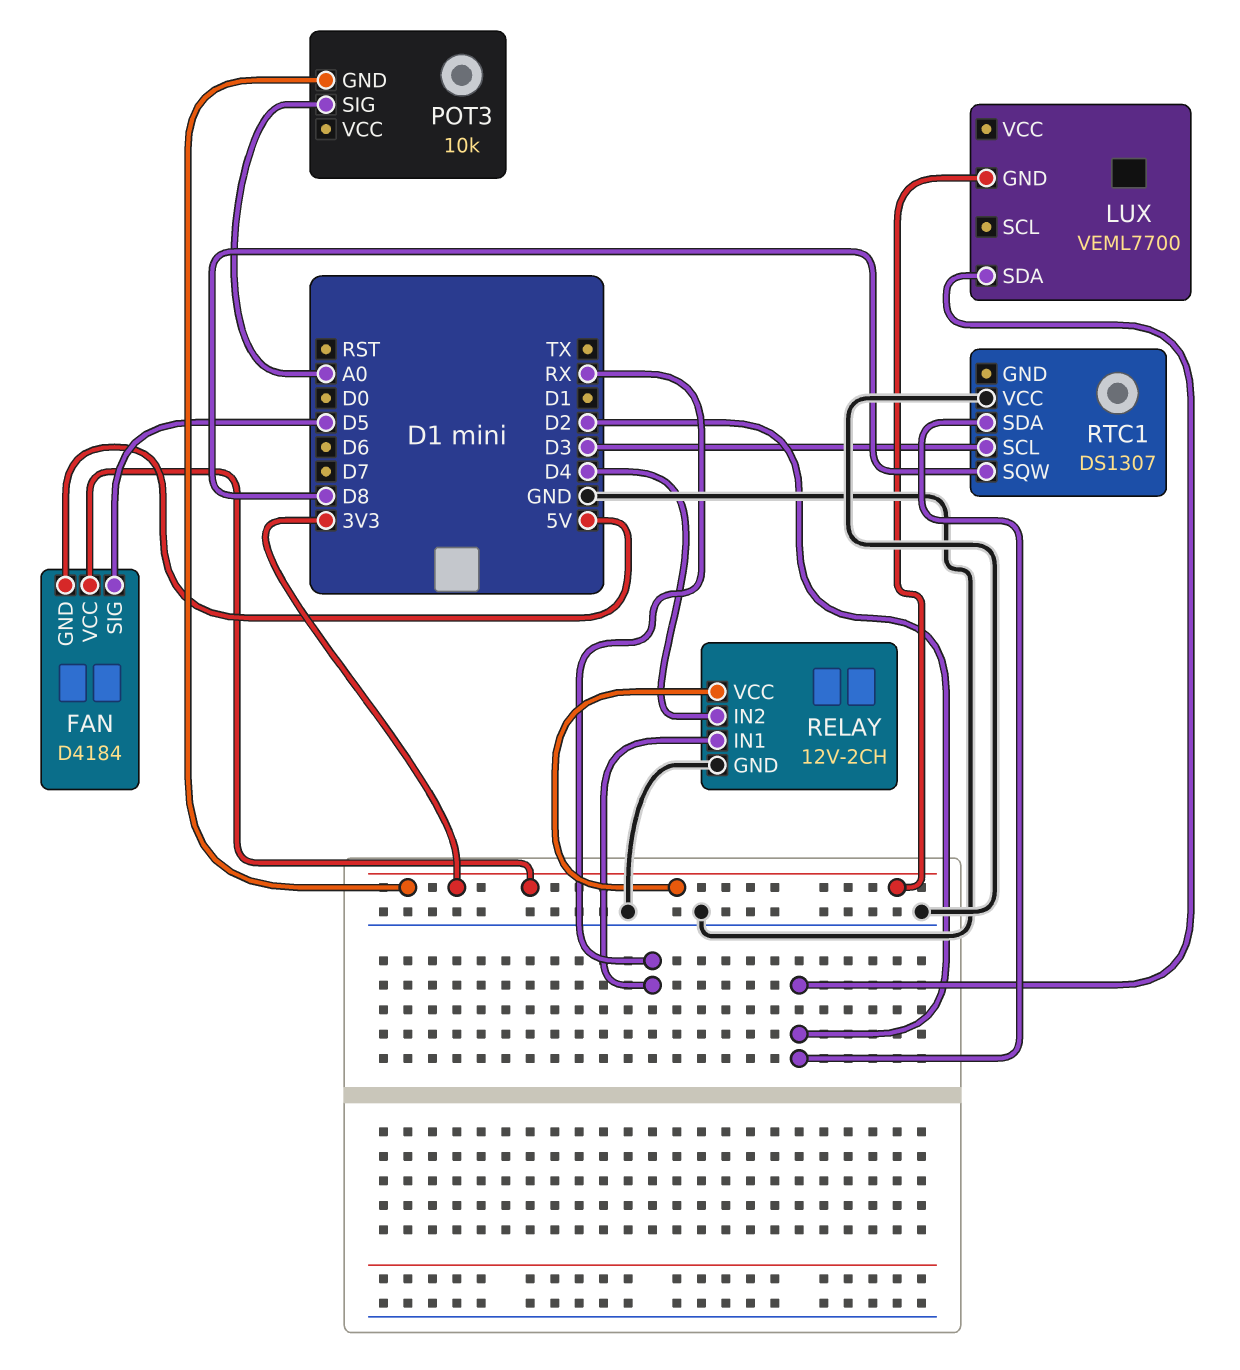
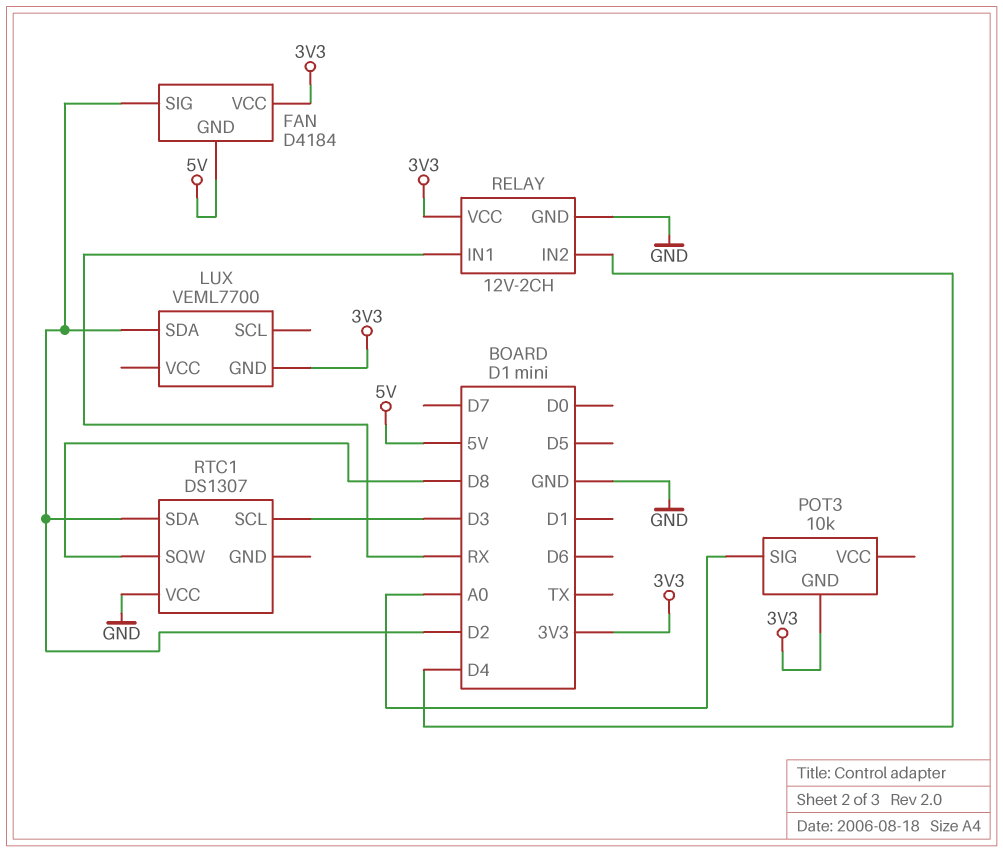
FAN pin SIG: D5 -> D2

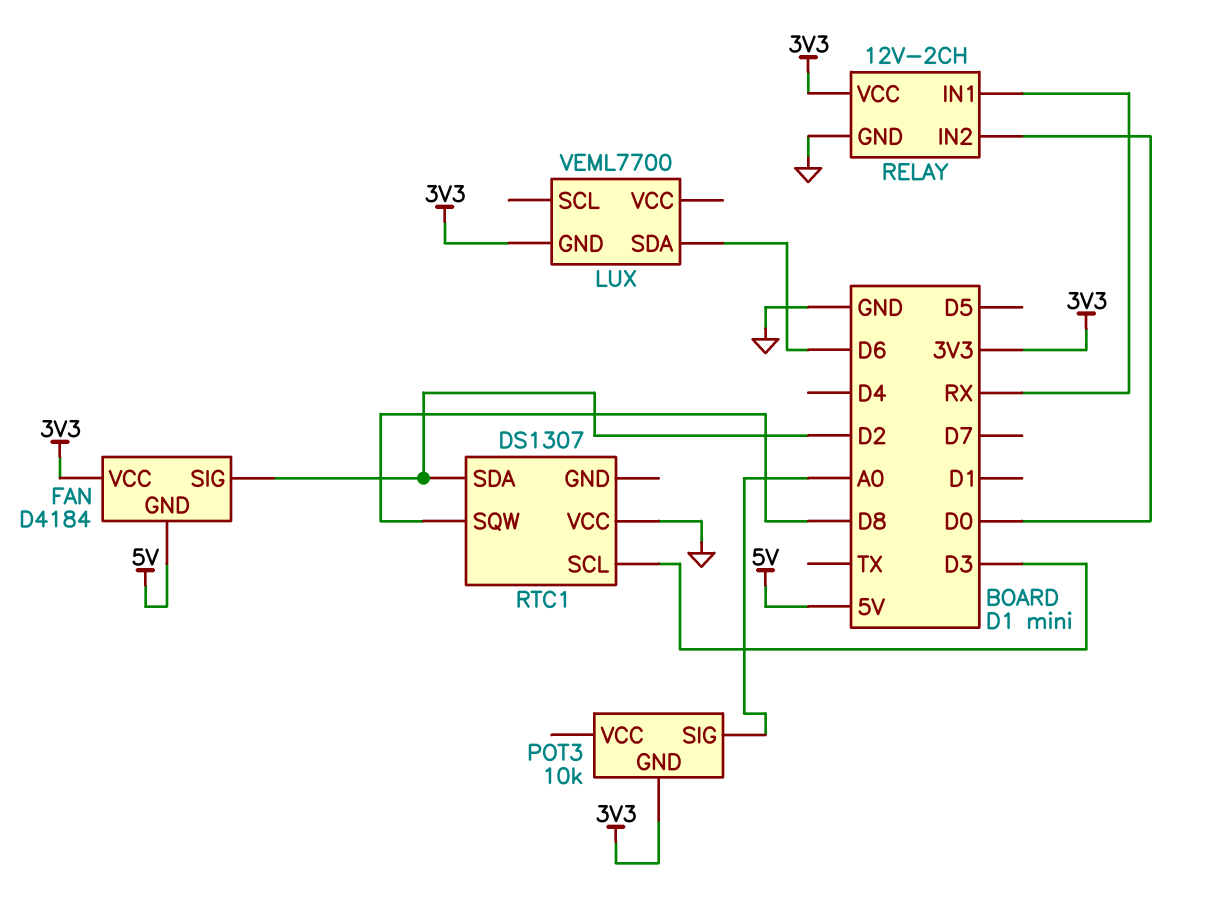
LUX pin SDA: D2 -> D6
RELAY pin IN2: D4 -> D0

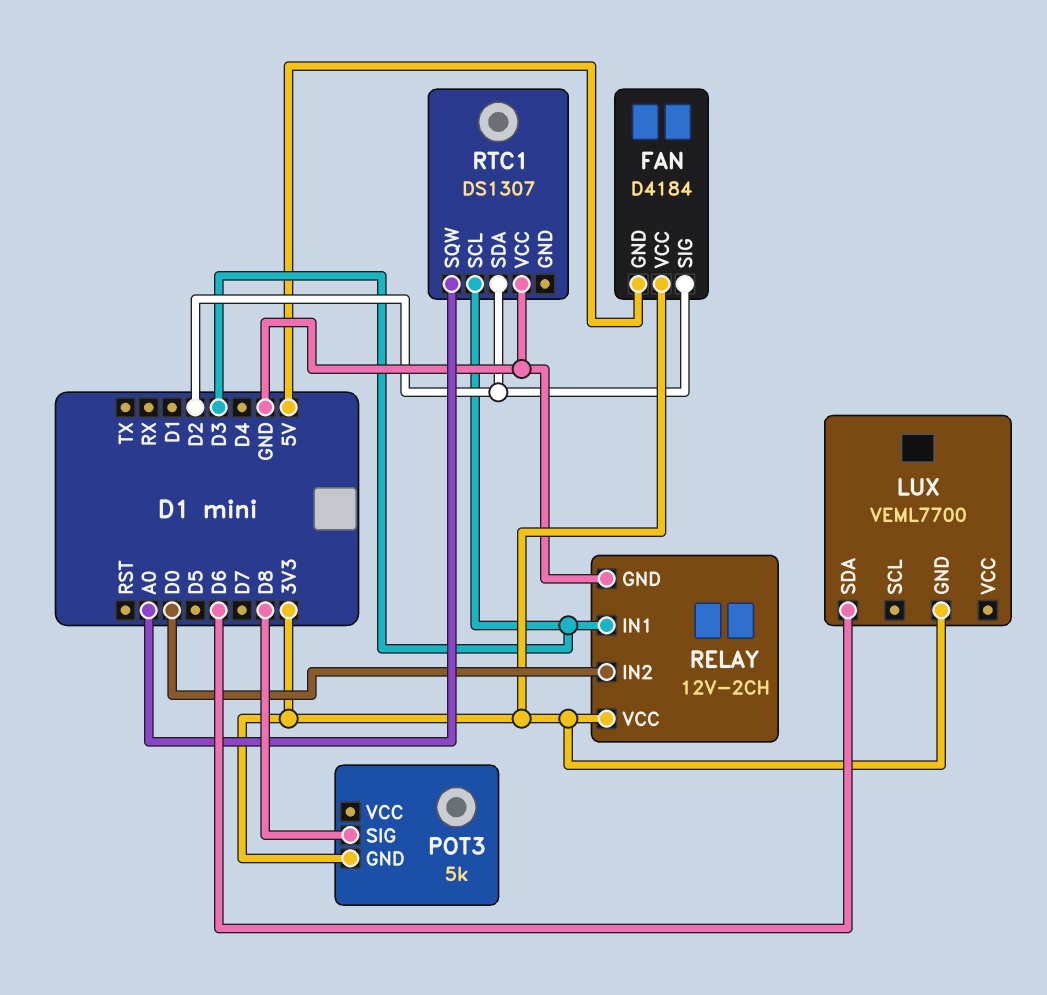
POT3: 10k -> 5k
POT3 pin SIG: A0 -> D8
RELAY pin IN1: RX -> D3
RTC1 pin SQW: D8 -> A0

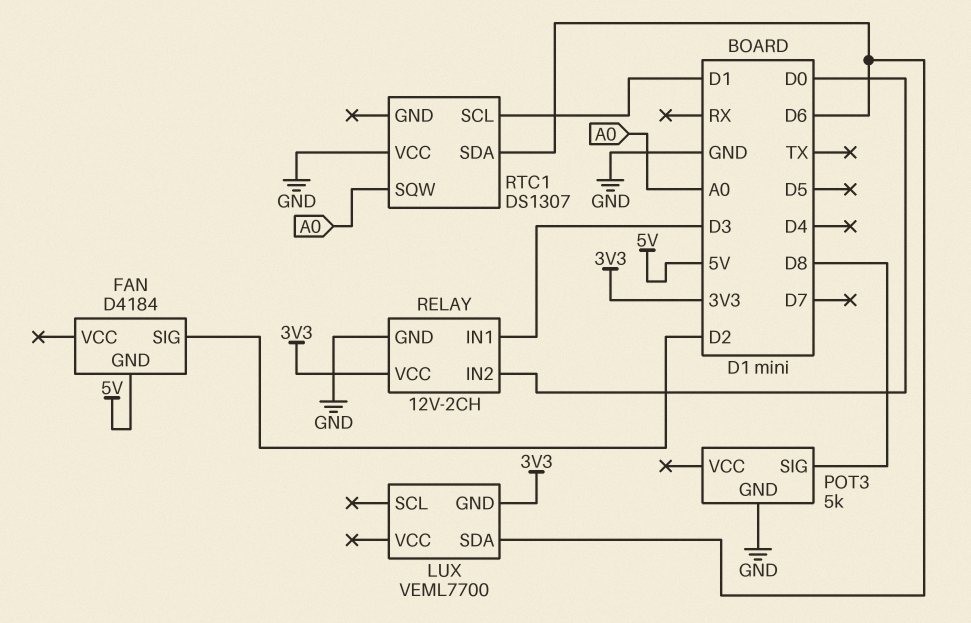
FAN pin VCC: 3V3 -> none
POT3 pin GND: 3V3 -> GND
RTC1 pin SCL: D3 -> D1
RTC1 pin SDA: D2 -> D6

